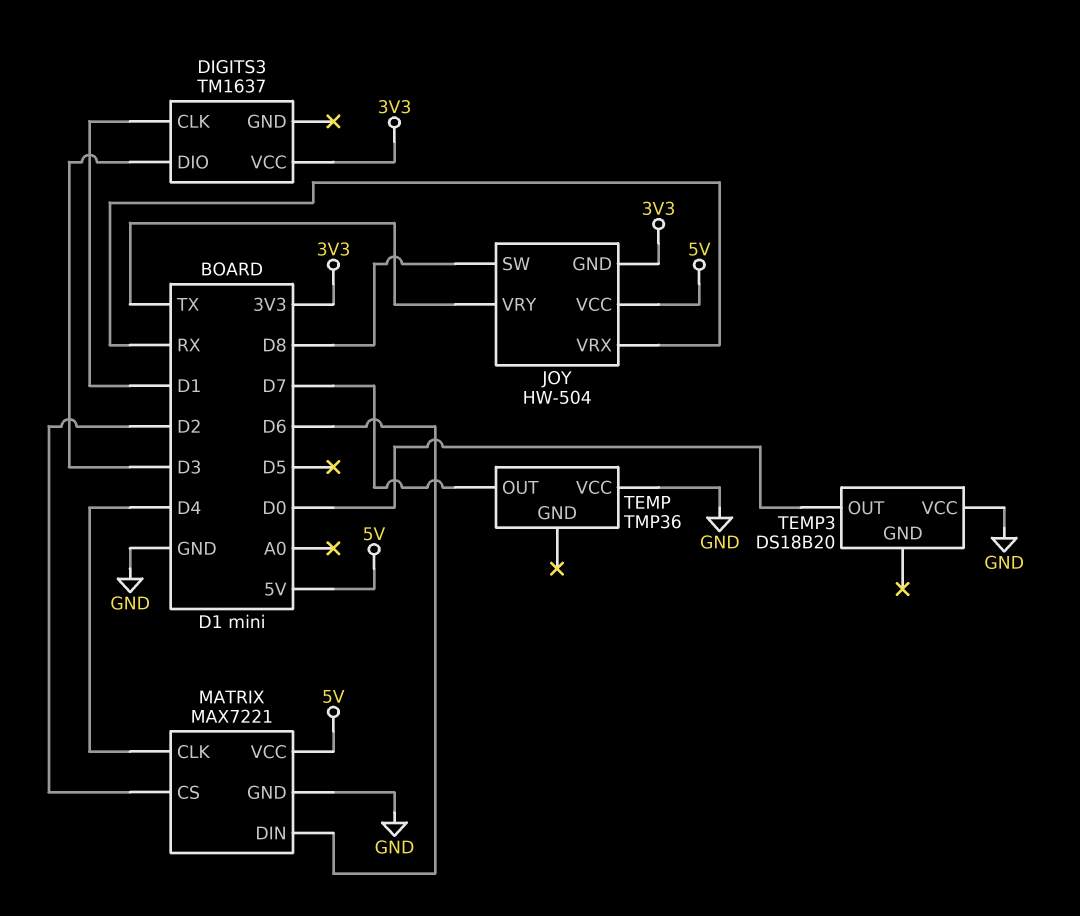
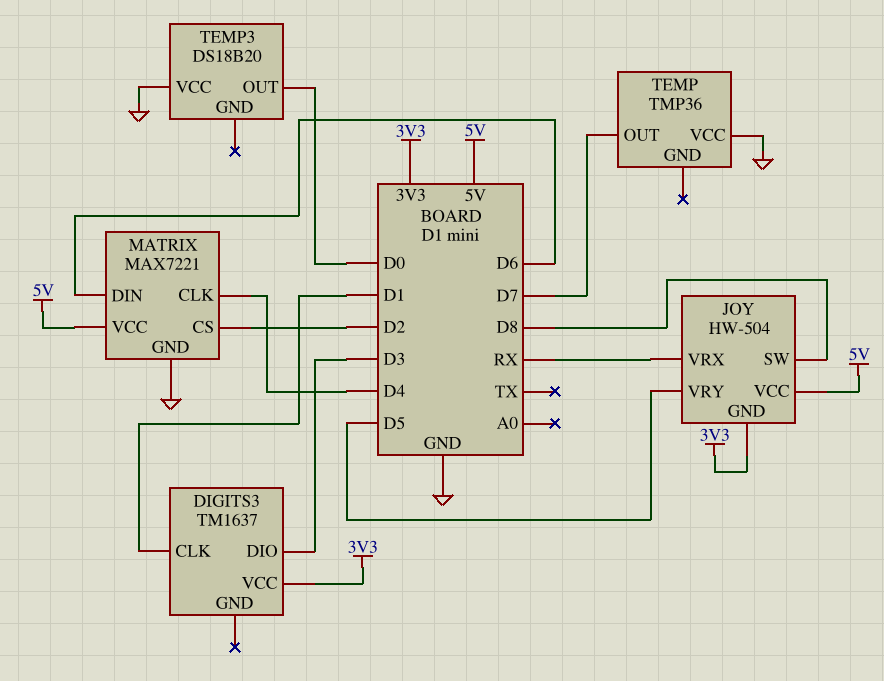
JOY pin VRY: TX -> D5

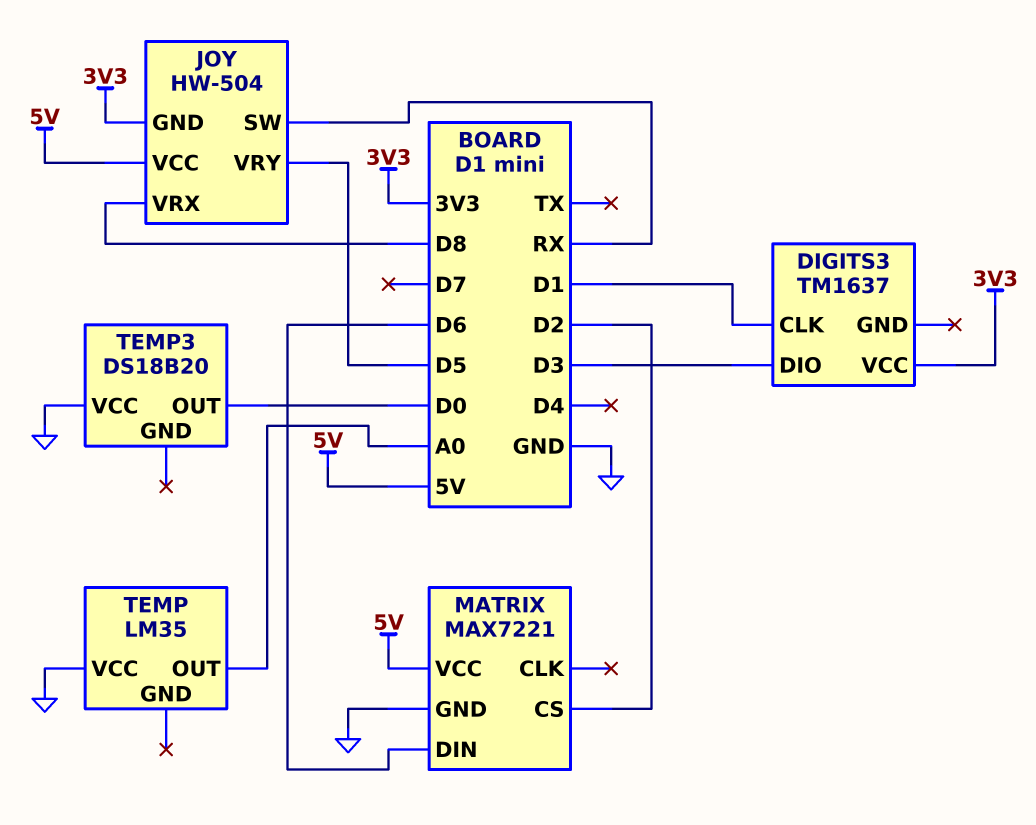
JOY pin SW: D8 -> RX
JOY pin VRX: RX -> D8
MATRIX pin CLK: D4 -> none
TEMP: TMP36 -> LM35
TEMP pin OUT: D7 -> A0

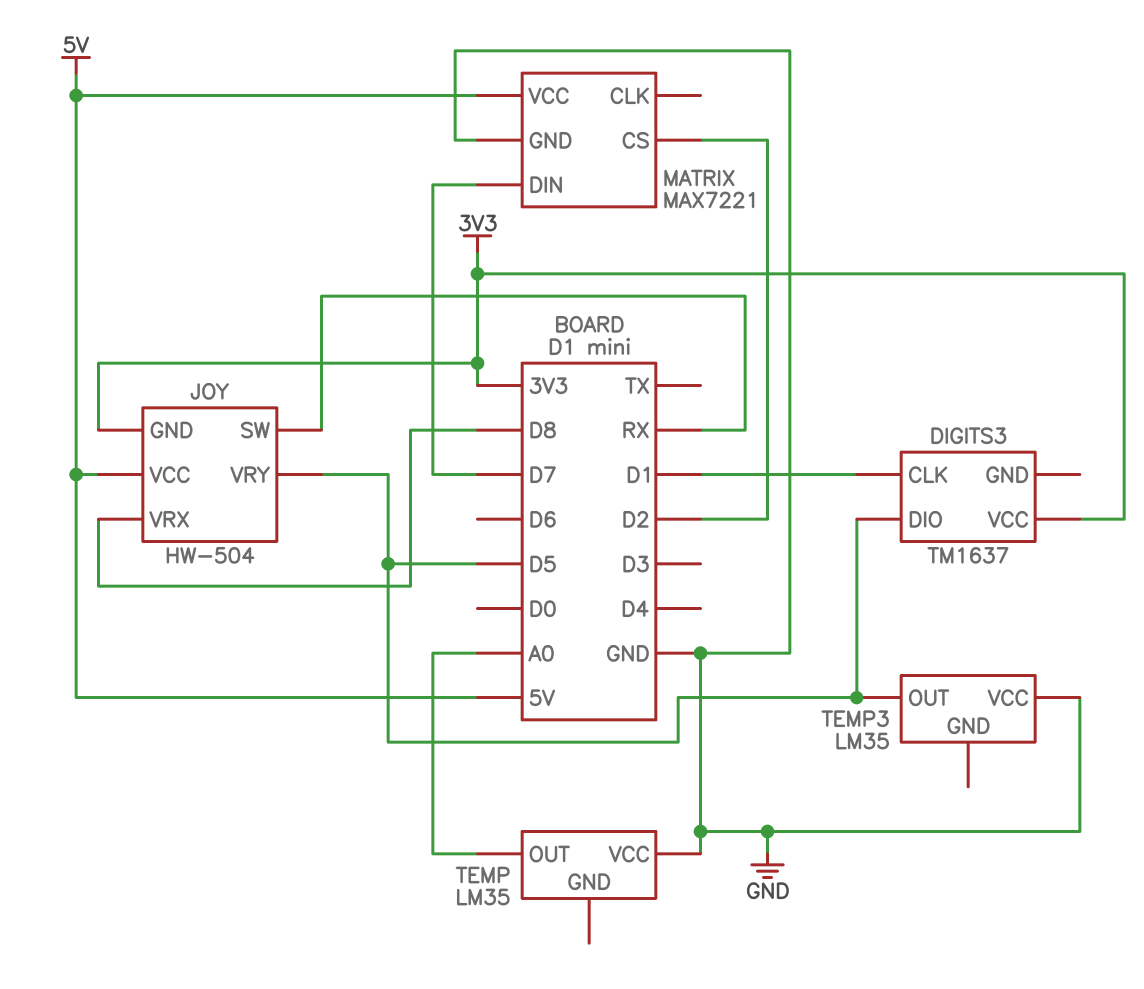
DIGITS3 pin DIO: D3 -> D5
MATRIX pin DIN: D6 -> D7
TEMP3: DS18B20 -> LM35
TEMP3 pin OUT: D0 -> D5

